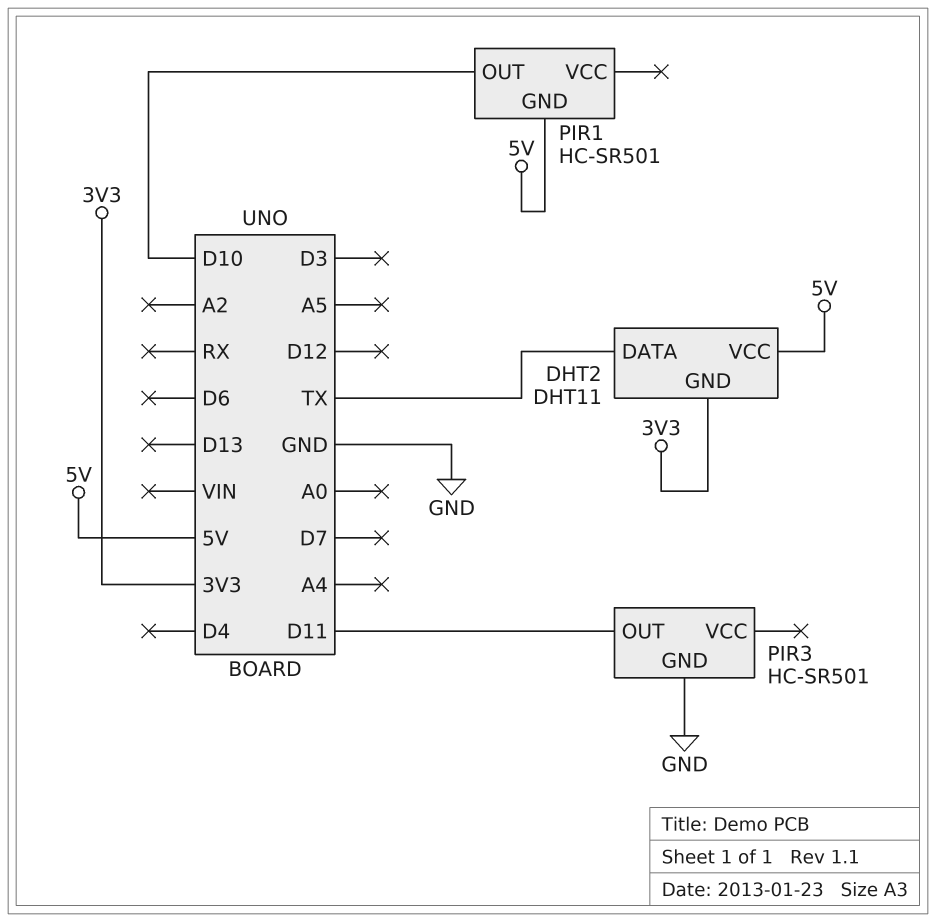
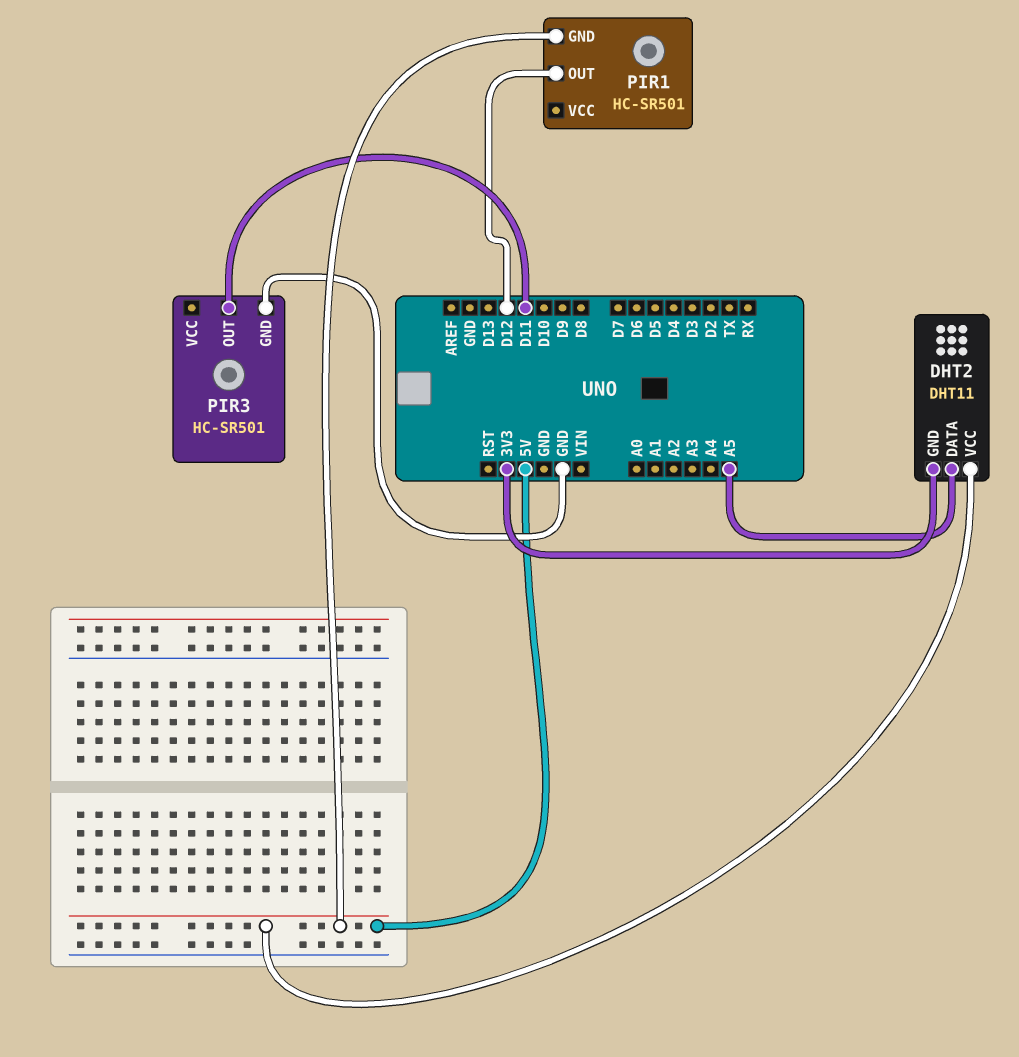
DHT2 pin DATA: TX -> A5
PIR1 pin OUT: D10 -> D12

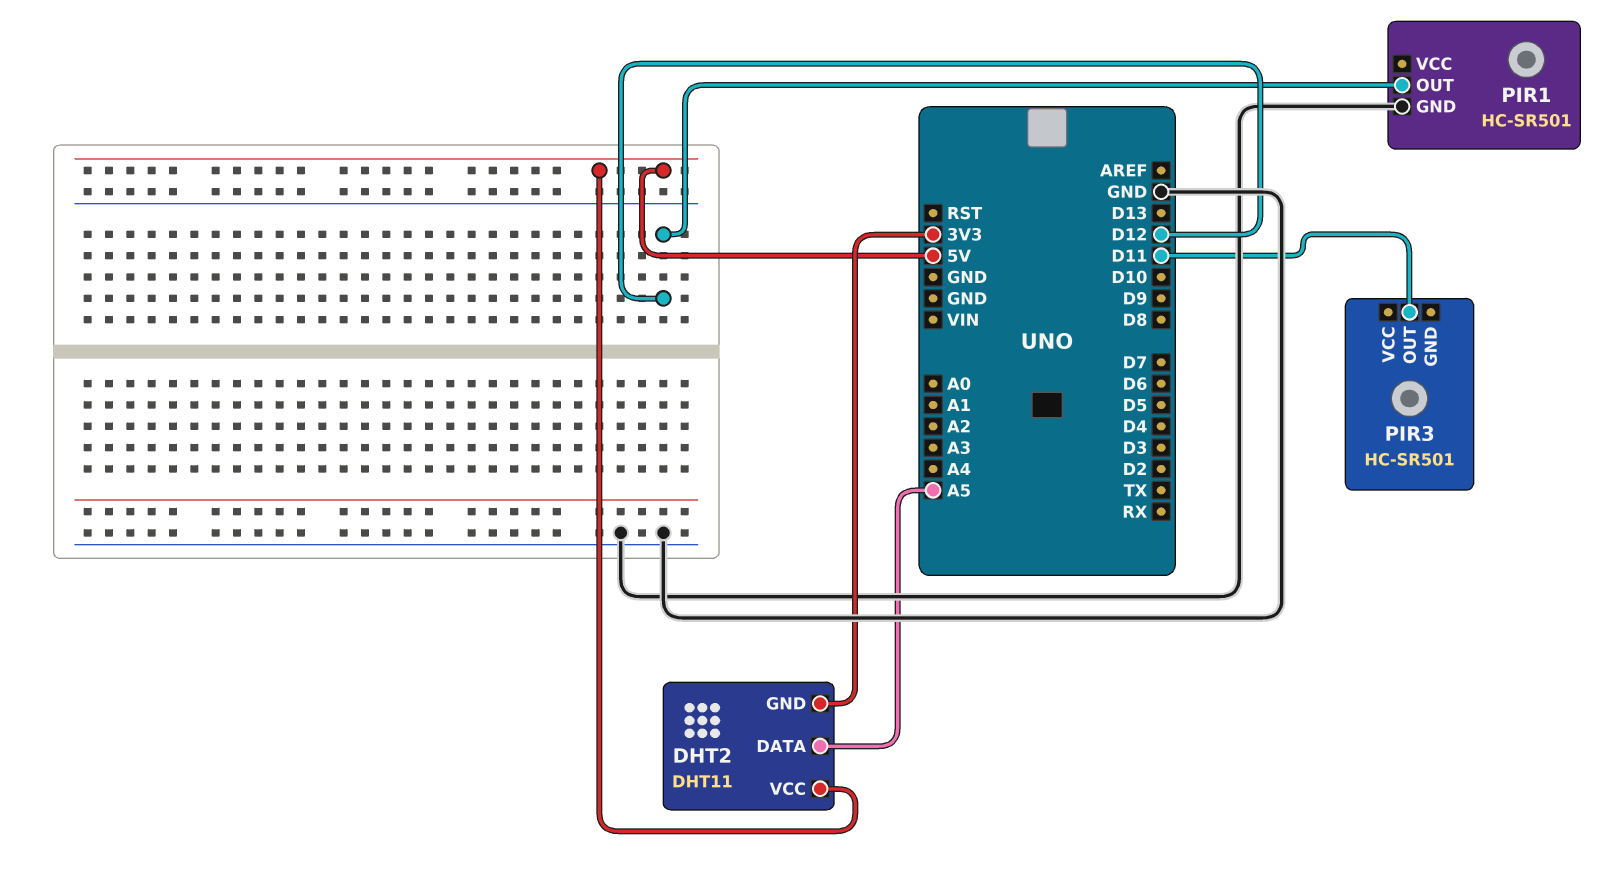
PIR1 pin GND: 5V -> GND
PIR3 pin GND: GND -> none

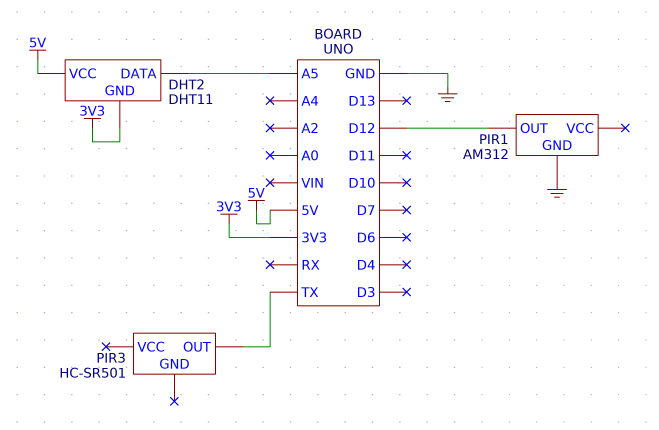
PIR1: HC-SR501 -> AM312
PIR3 pin OUT: D11 -> TX

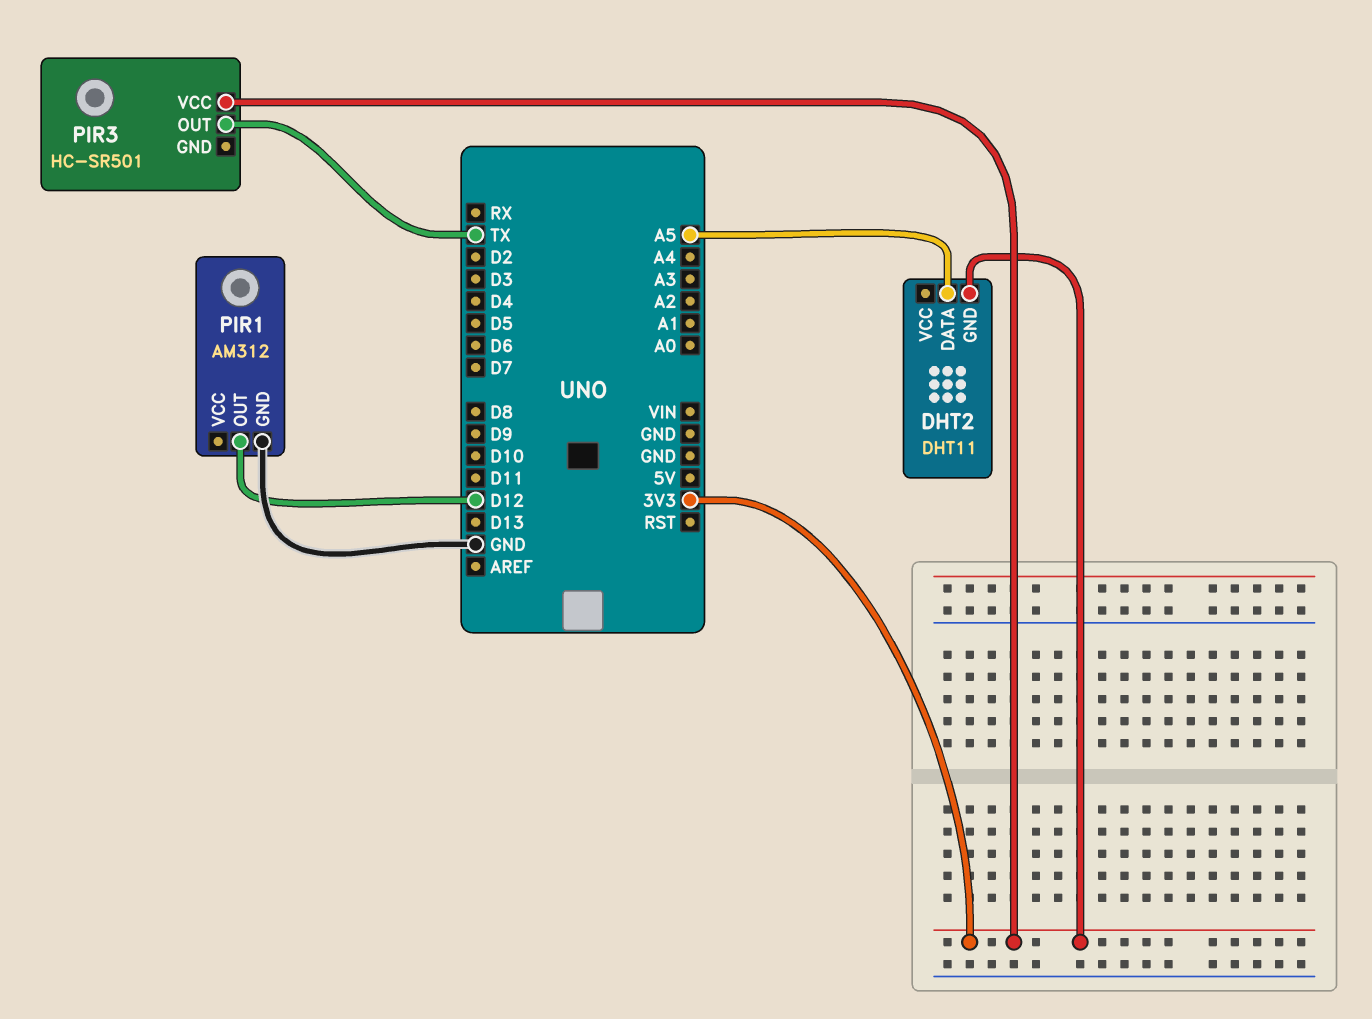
DHT2 pin VCC: 5V -> none
PIR3 pin VCC: none -> 3V3

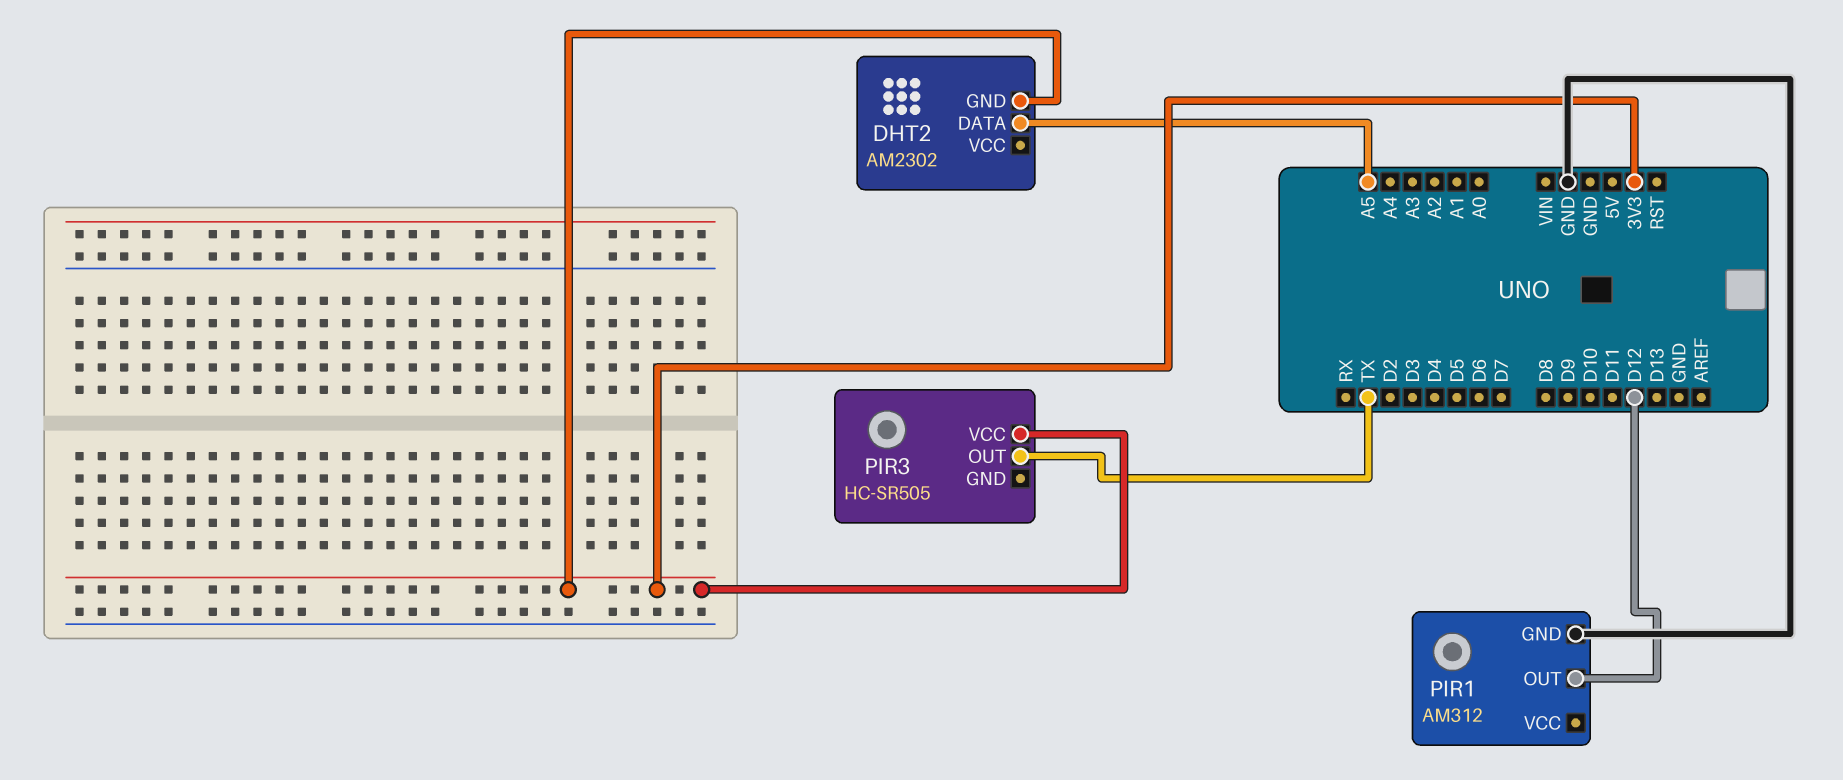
DHT2: DHT11 -> AM2302
PIR3: HC-SR501 -> HC-SR505

